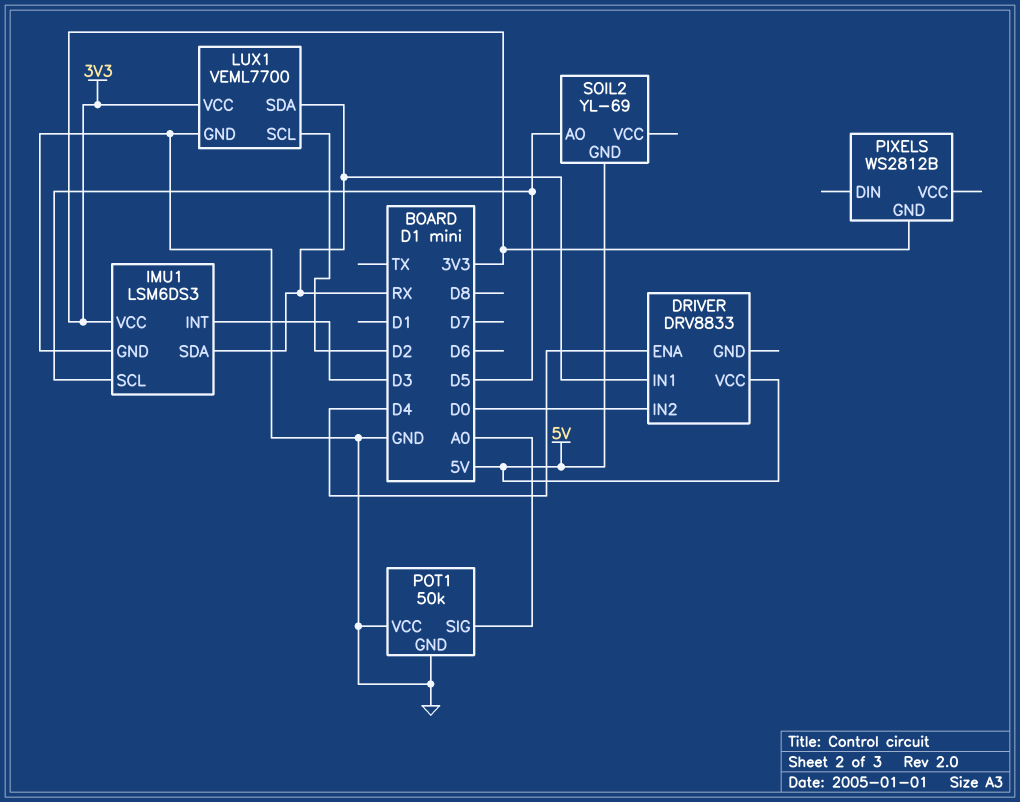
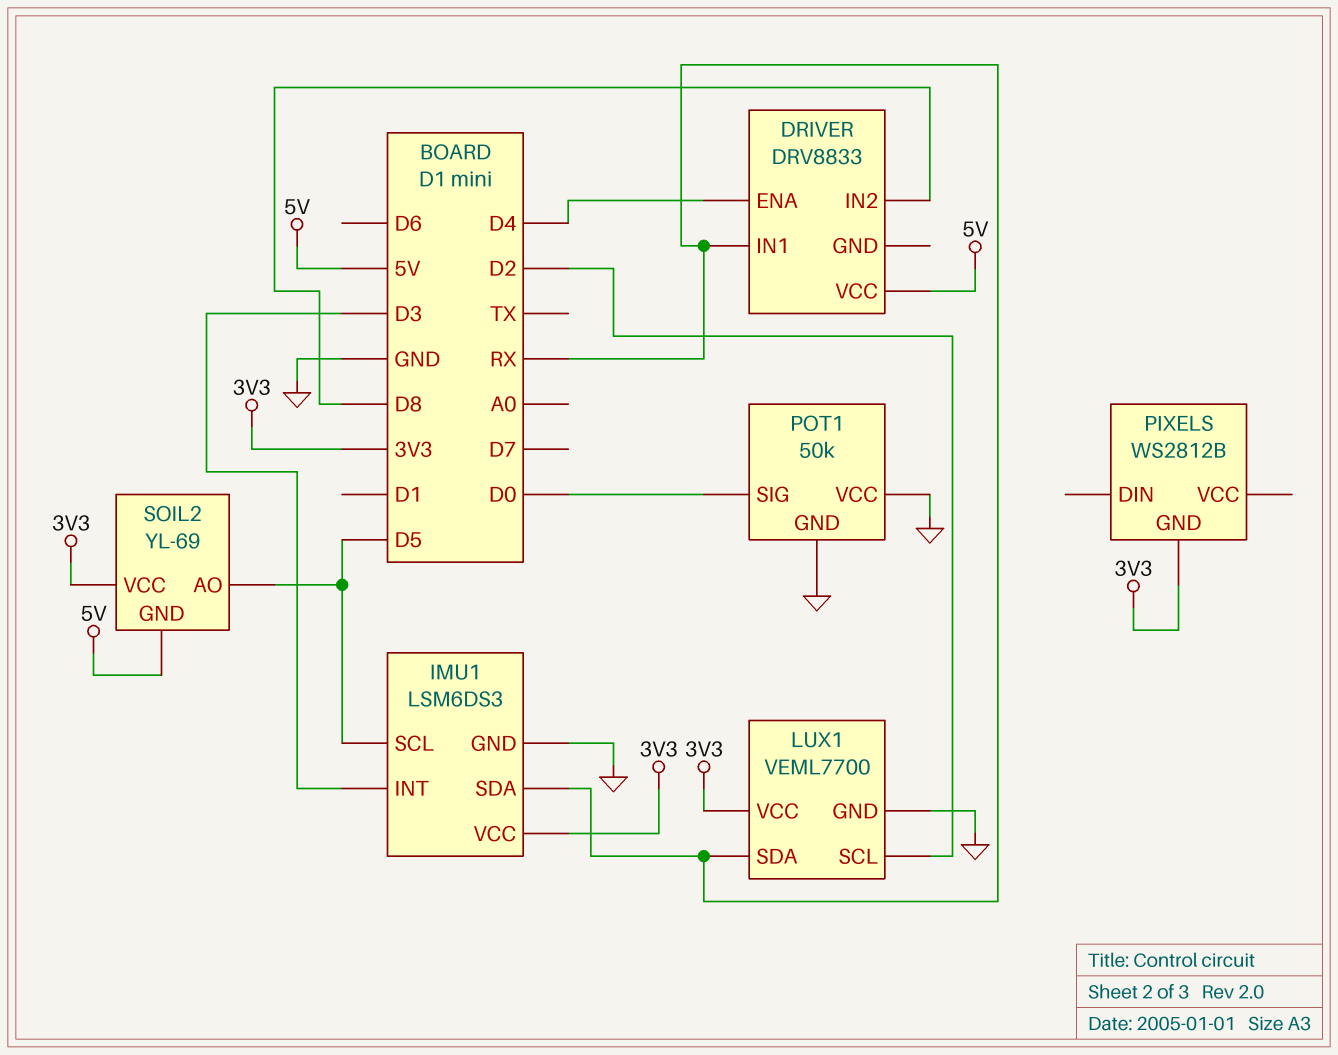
DRIVER pin IN2: D0 -> D8
POT1 pin SIG: A0 -> D0
SOIL2 pin VCC: none -> 3V3

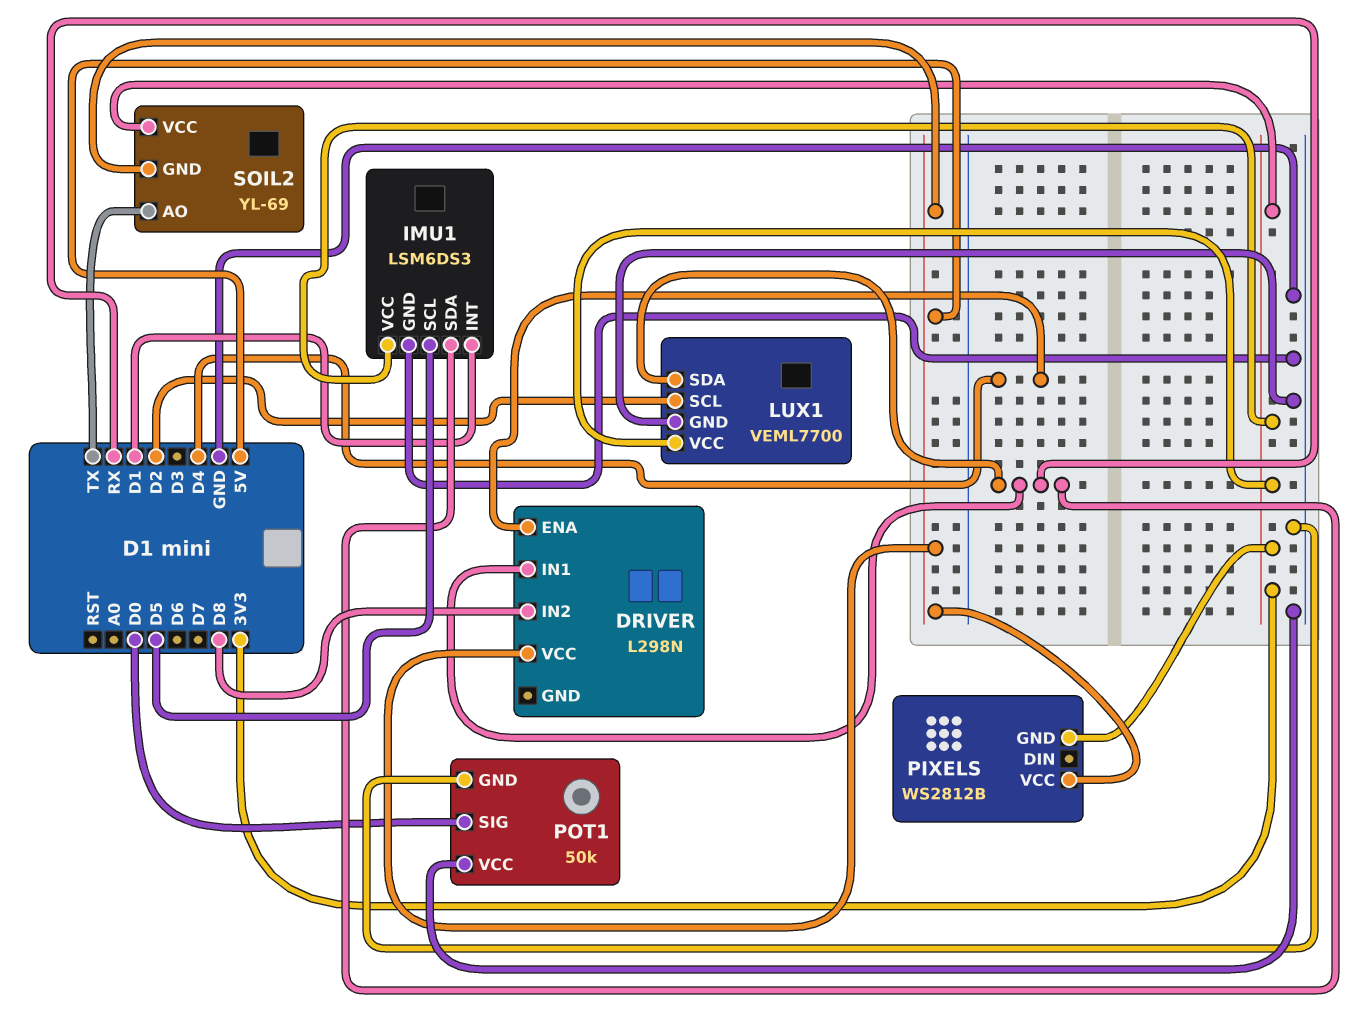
DRIVER: DRV8833 -> L298N
IMU1 pin INT: D3 -> D1
PIXELS pin VCC: none -> 5V
SOIL2 pin AO: D5 -> TX

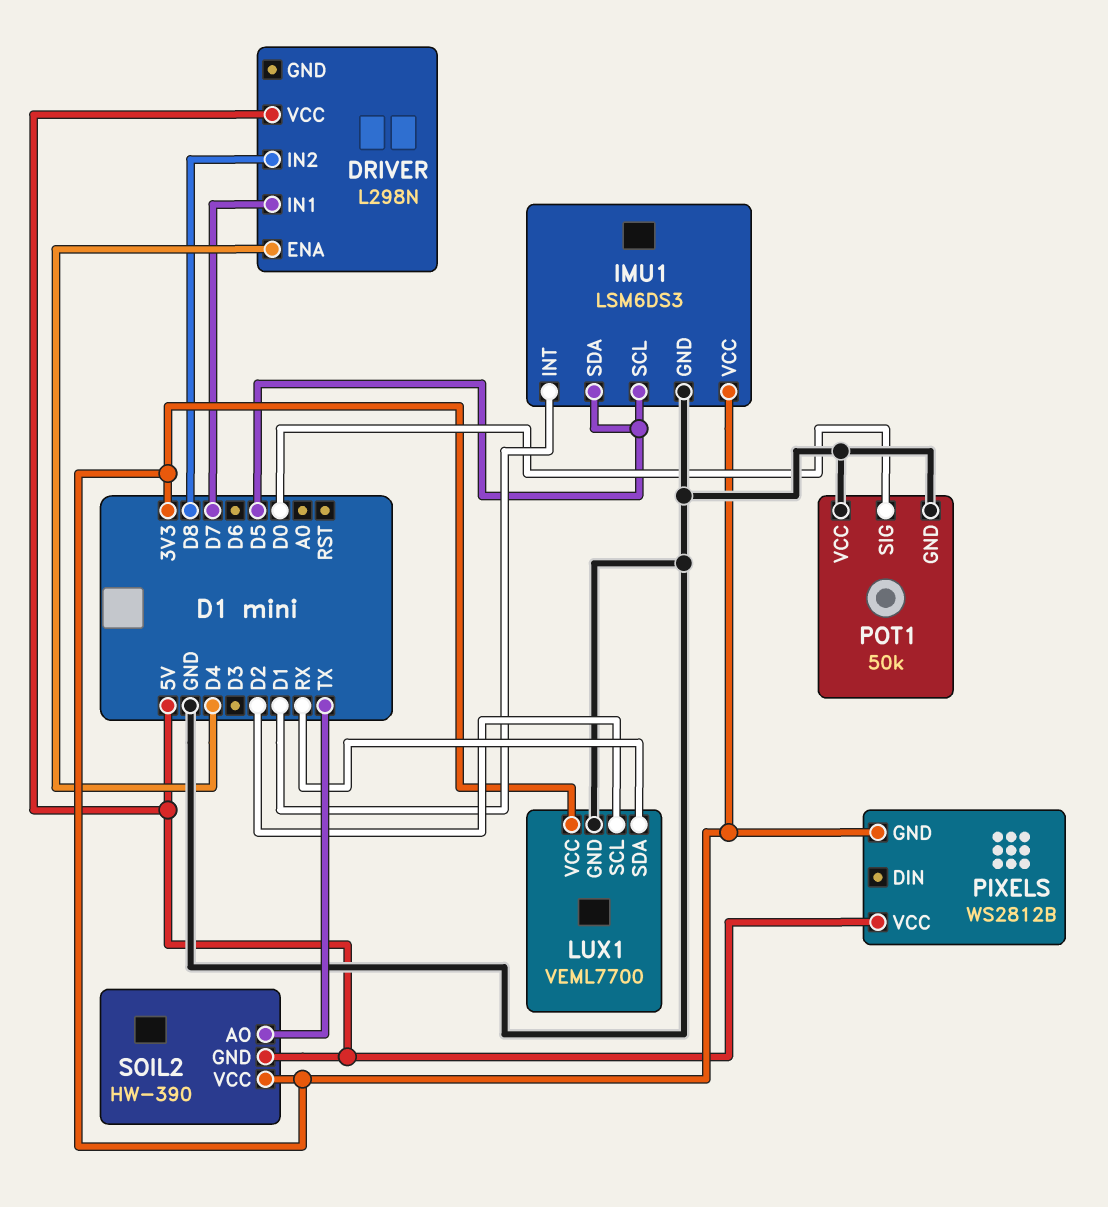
DRIVER pin IN1: RX -> D7
IMU1 pin SDA: RX -> D5
SOIL2: YL-69 -> HW-390

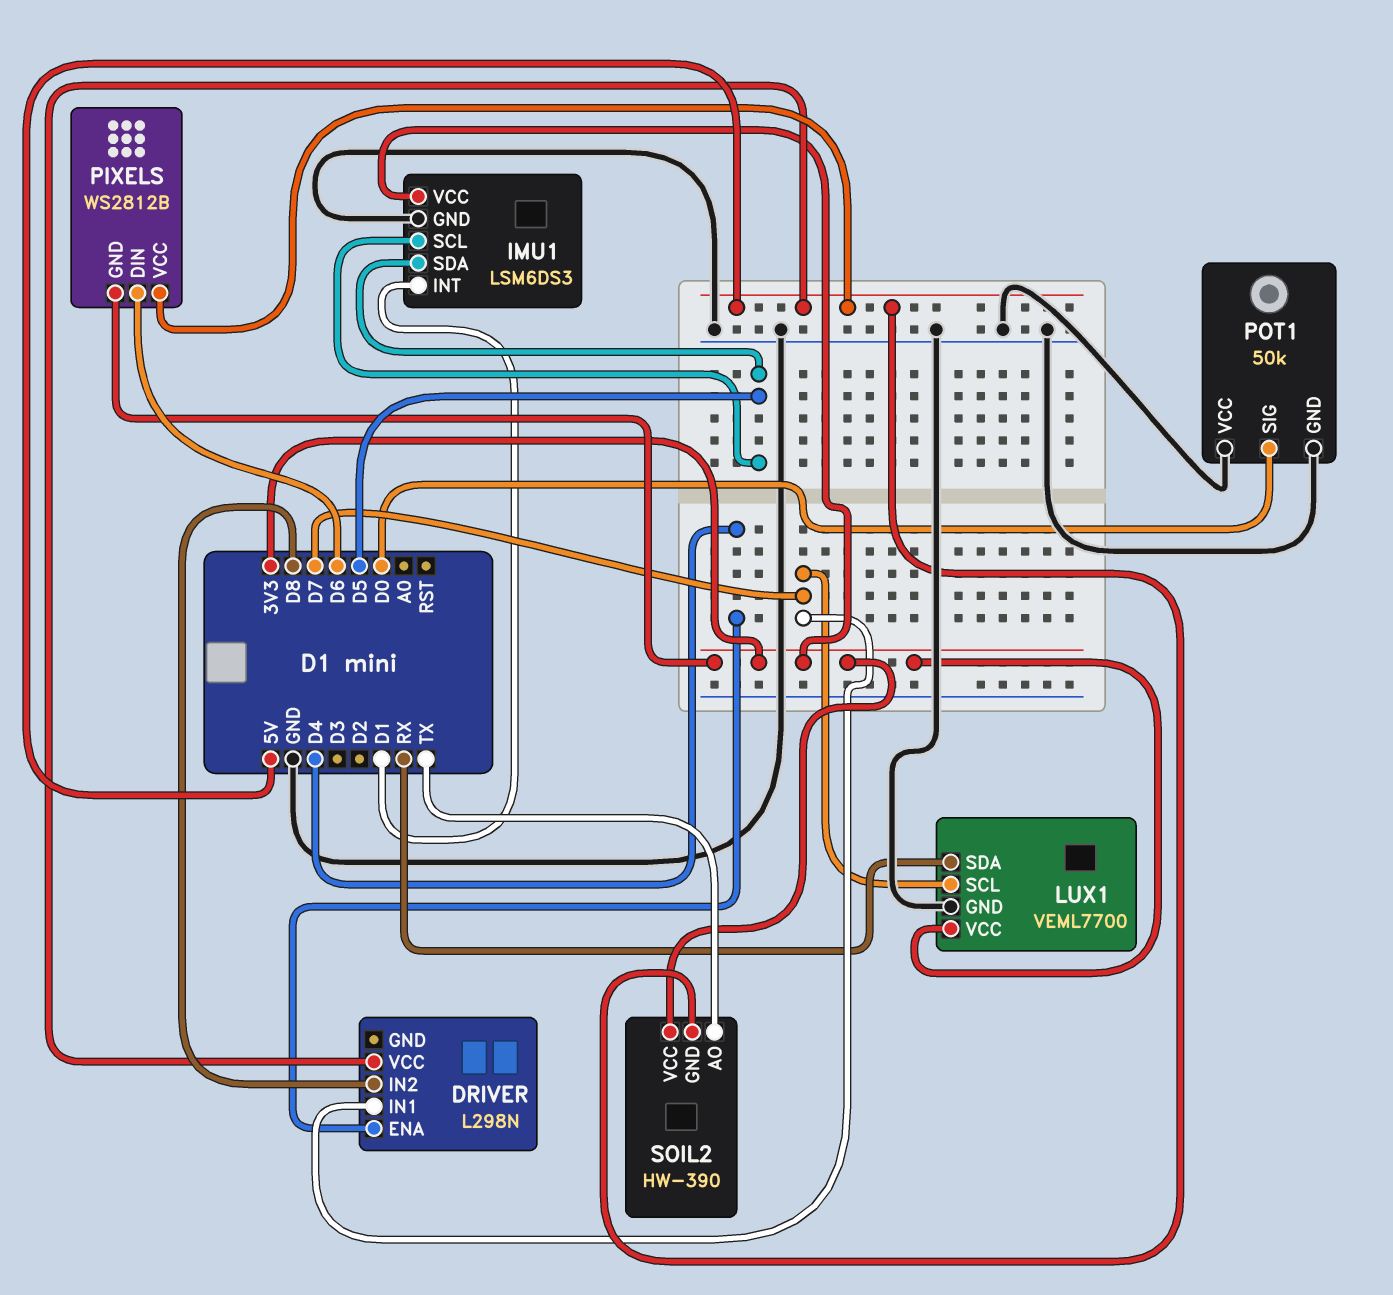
LUX1 pin SCL: D2 -> D7
PIXELS pin DIN: none -> D6

